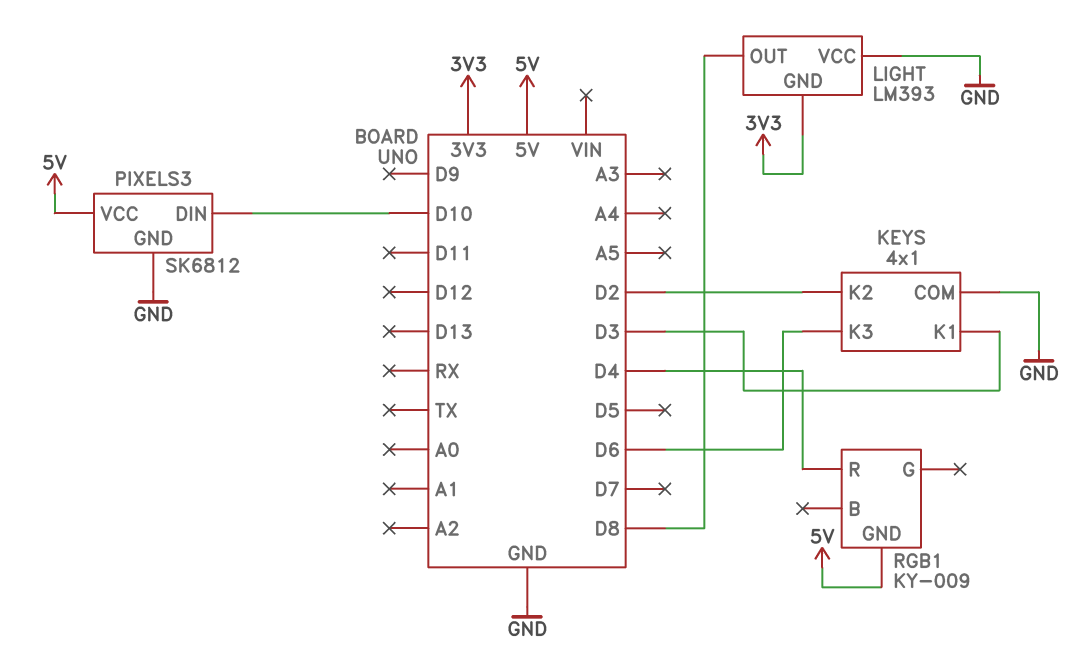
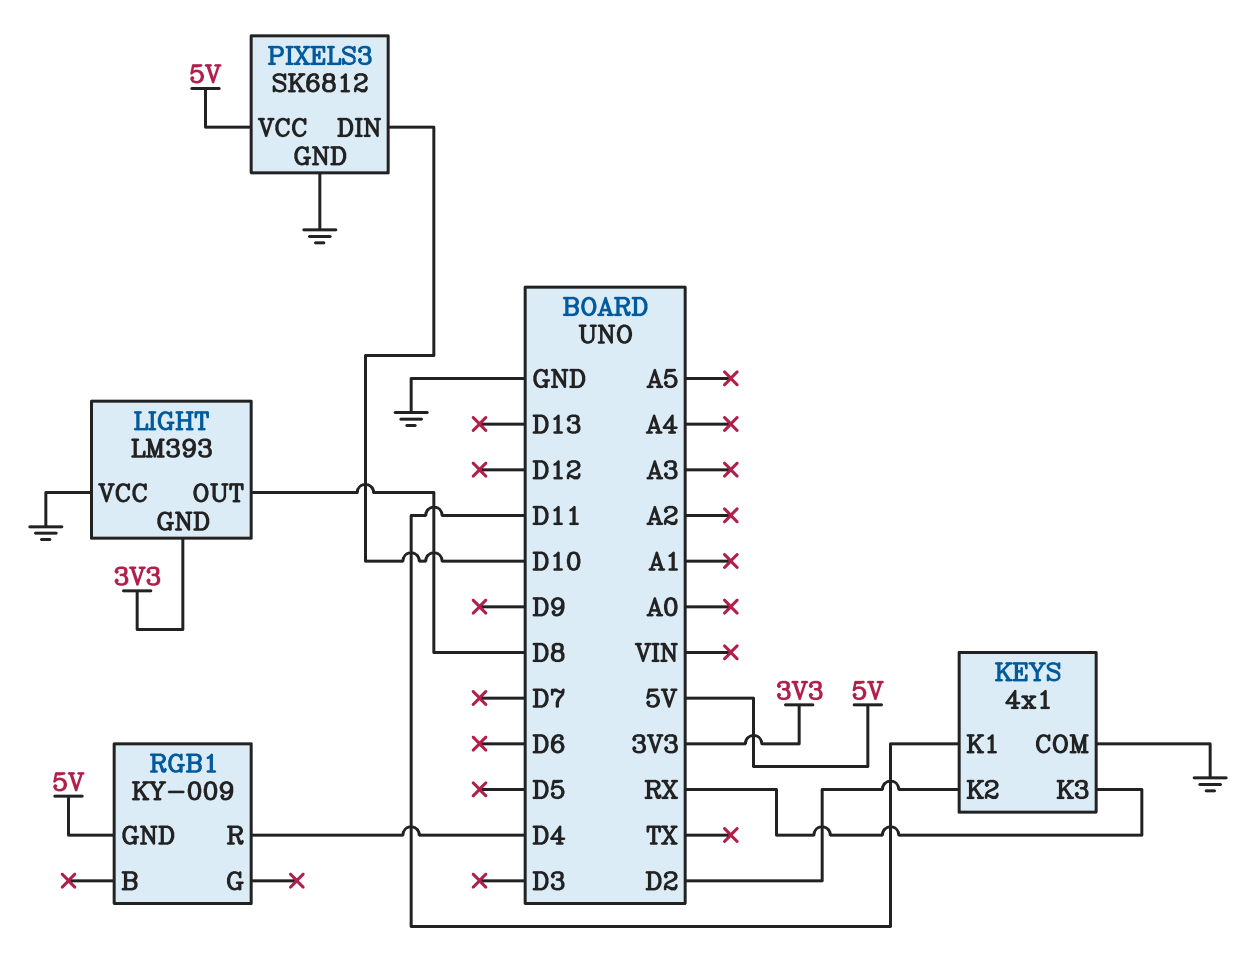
KEYS pin K1: D3 -> D11
KEYS pin K3: D6 -> RX

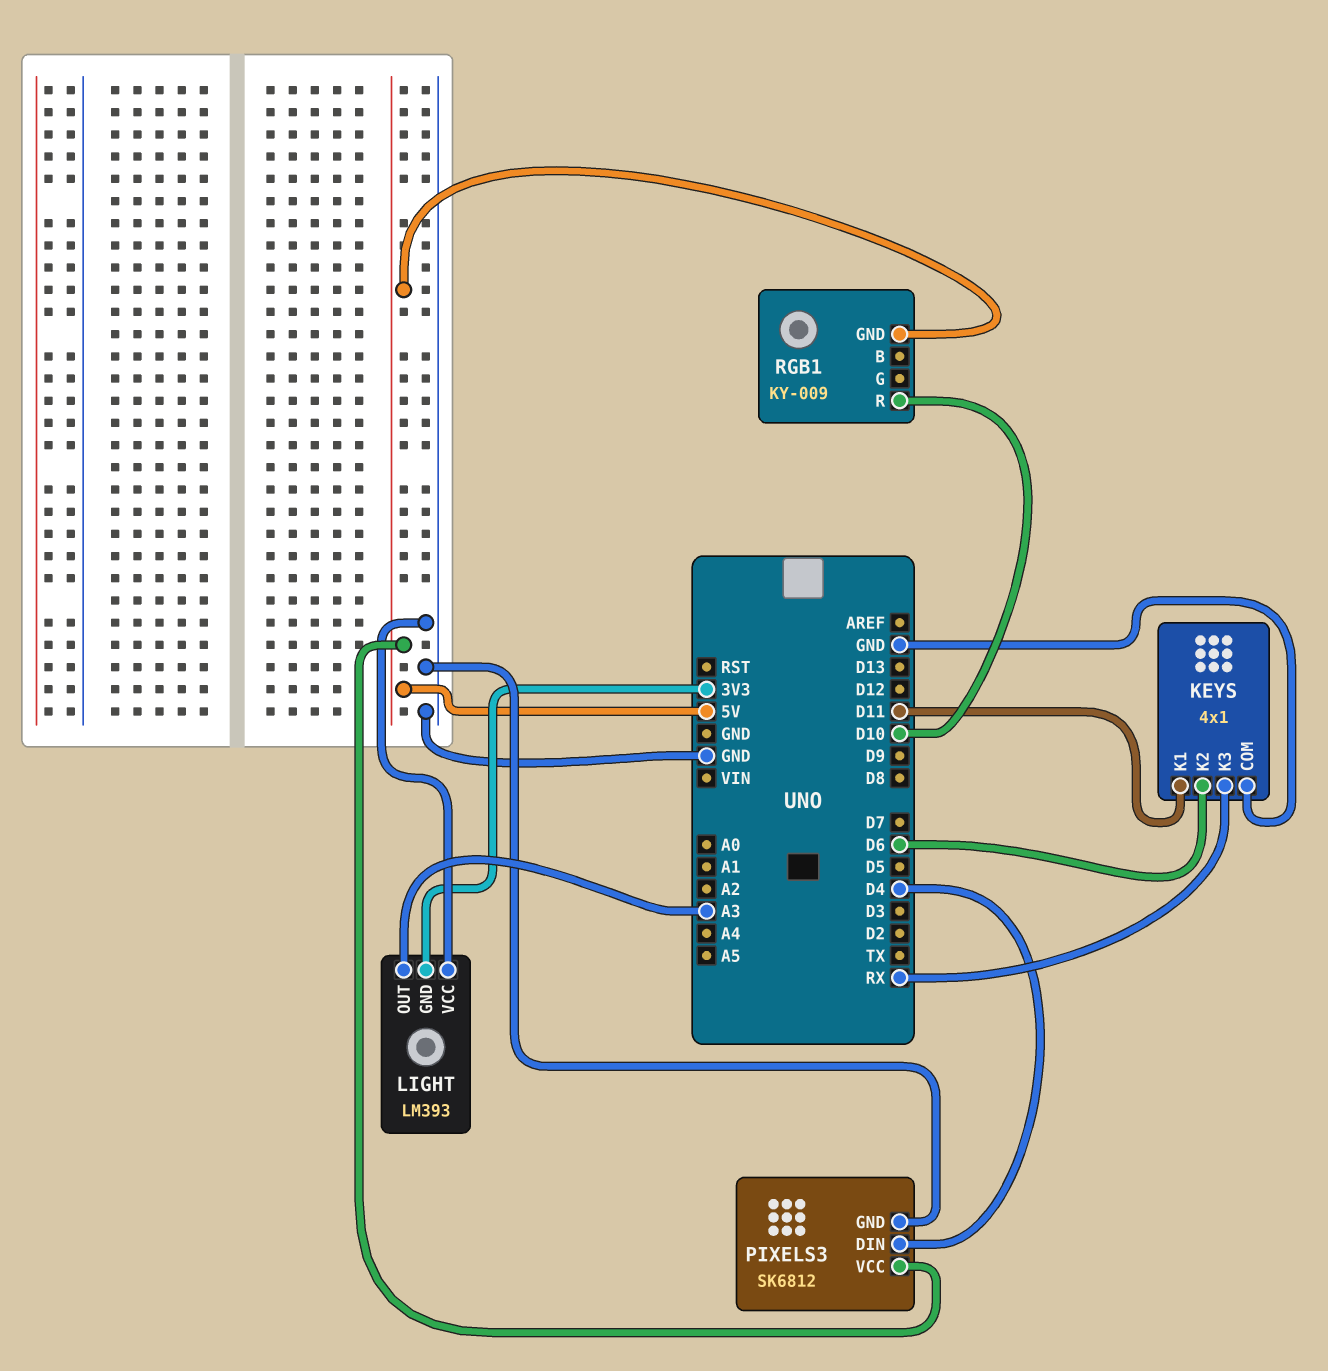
KEYS pin K2: D2 -> D6
LIGHT pin OUT: D8 -> A3
PIXELS3 pin DIN: D10 -> D4
RGB1 pin R: D4 -> D10

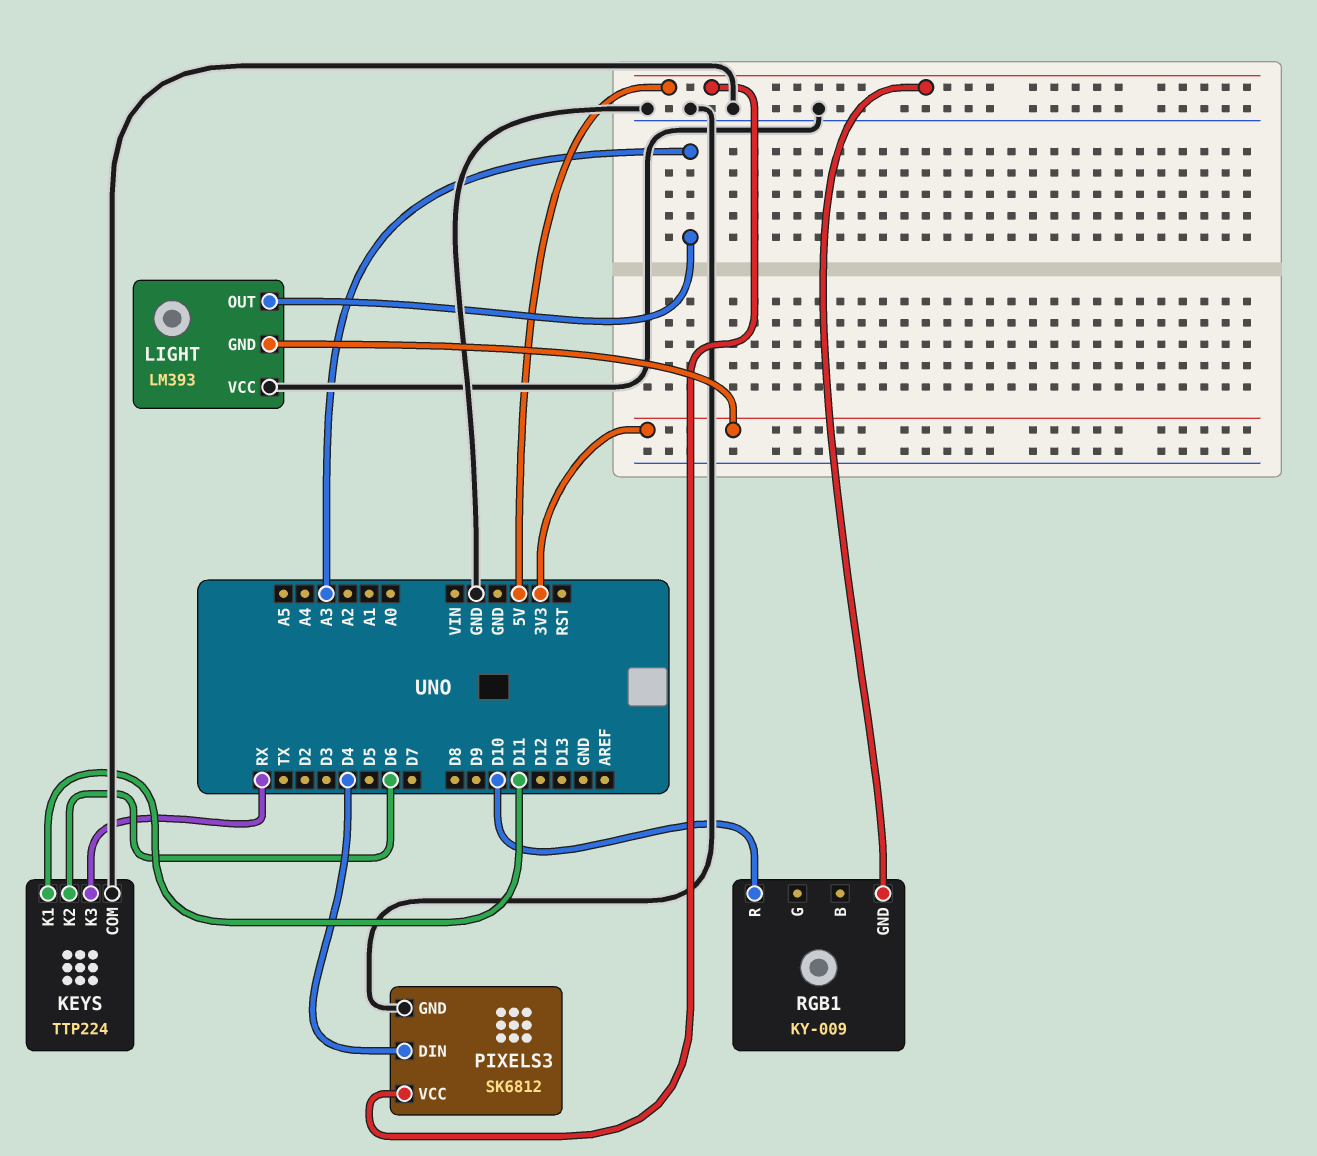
KEYS: 4x1 -> TTP224

